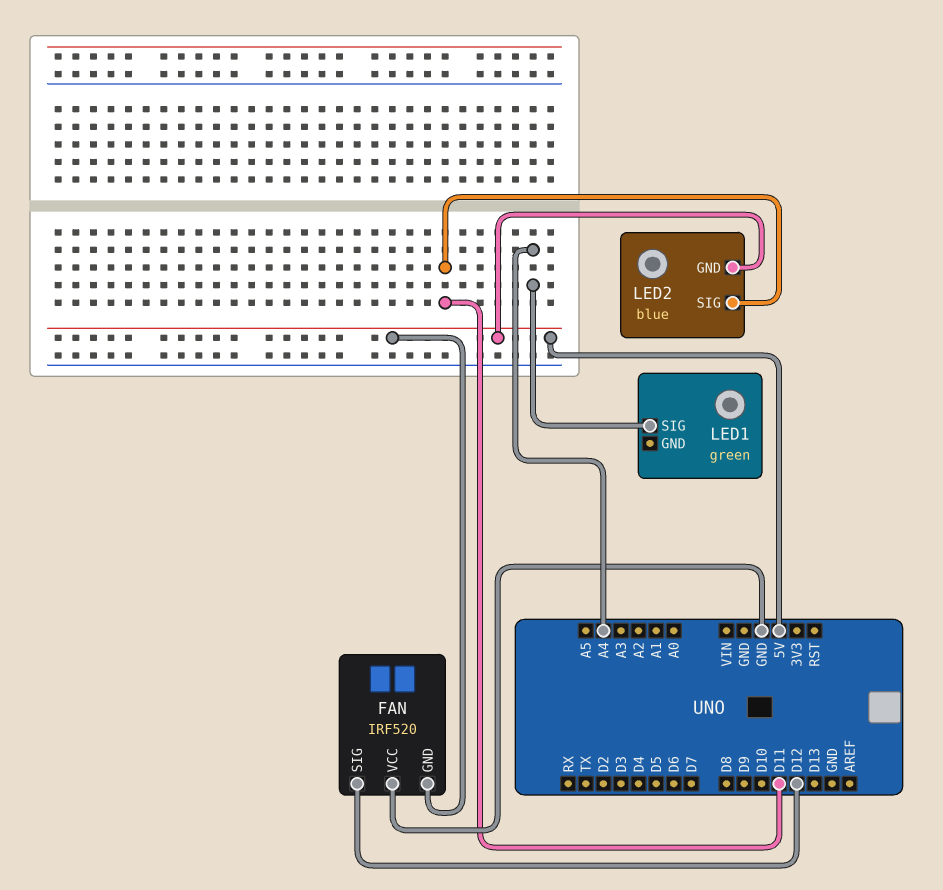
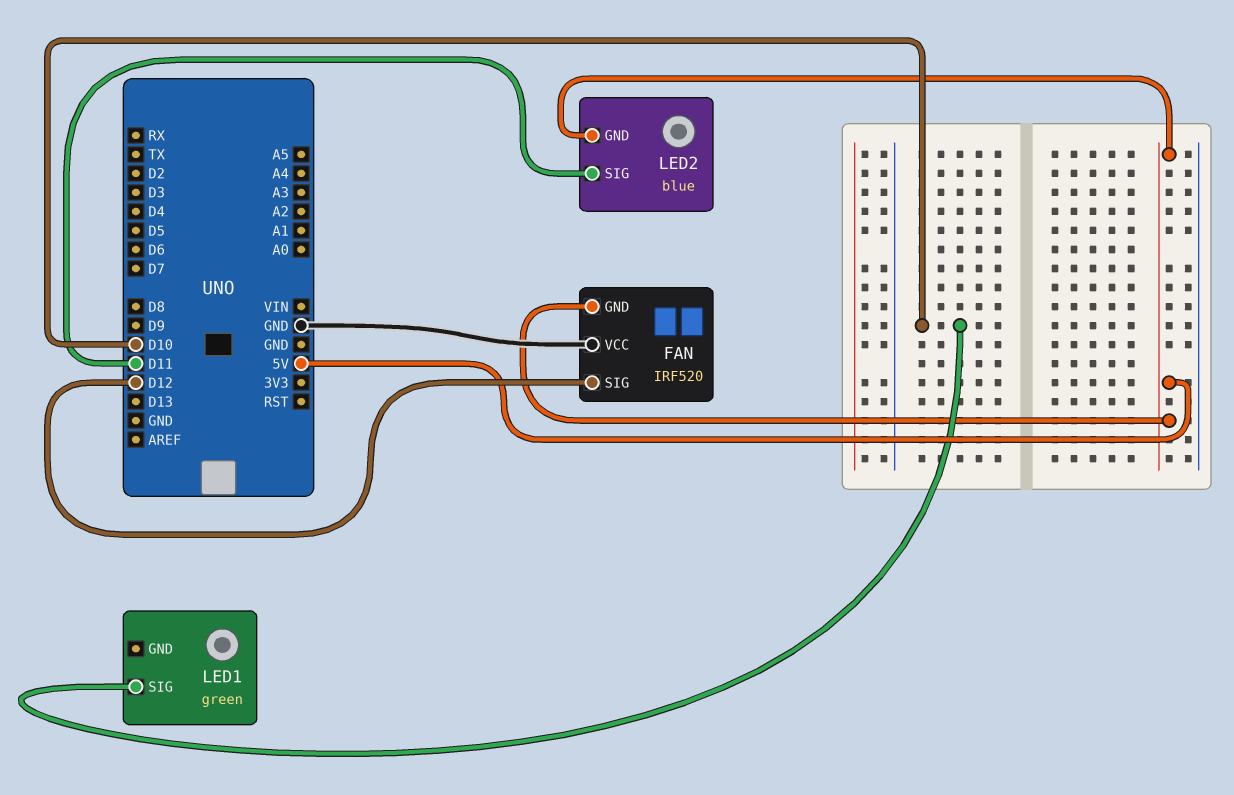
LED1 pin SIG: A4 -> D10

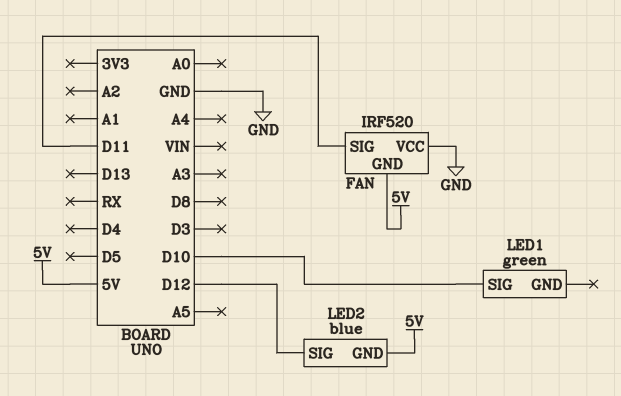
FAN pin SIG: D12 -> D11
LED2 pin SIG: D11 -> D12

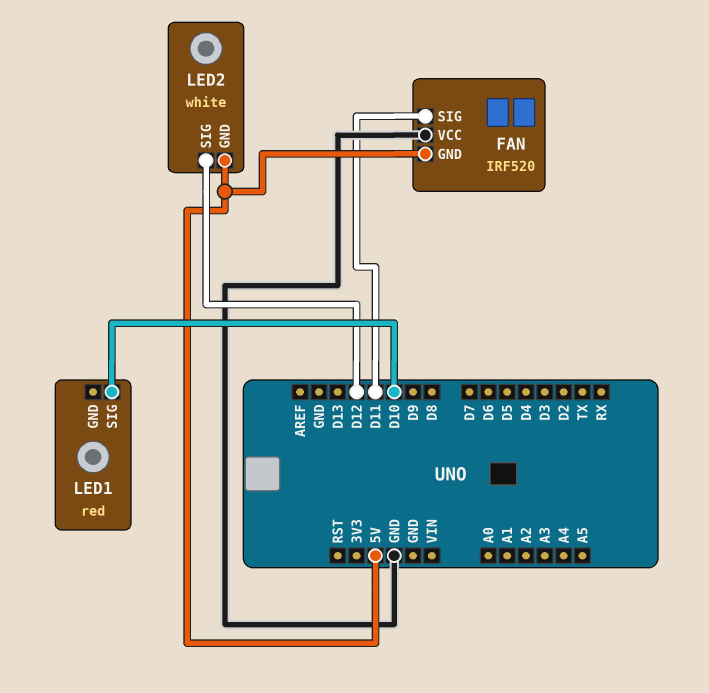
LED1: green -> red
LED2: blue -> white

